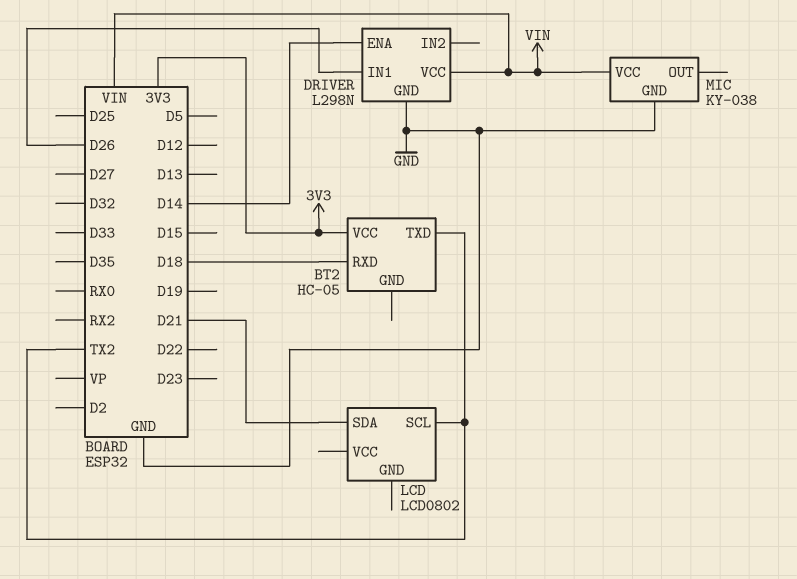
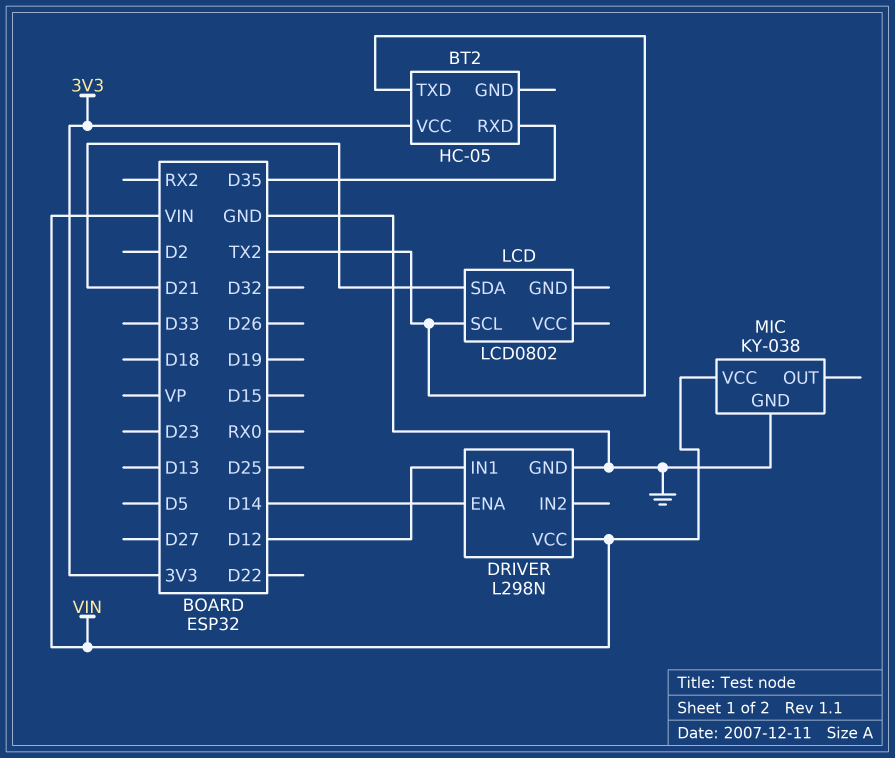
BT2 pin RXD: D18 -> D35
DRIVER pin IN1: D26 -> D12

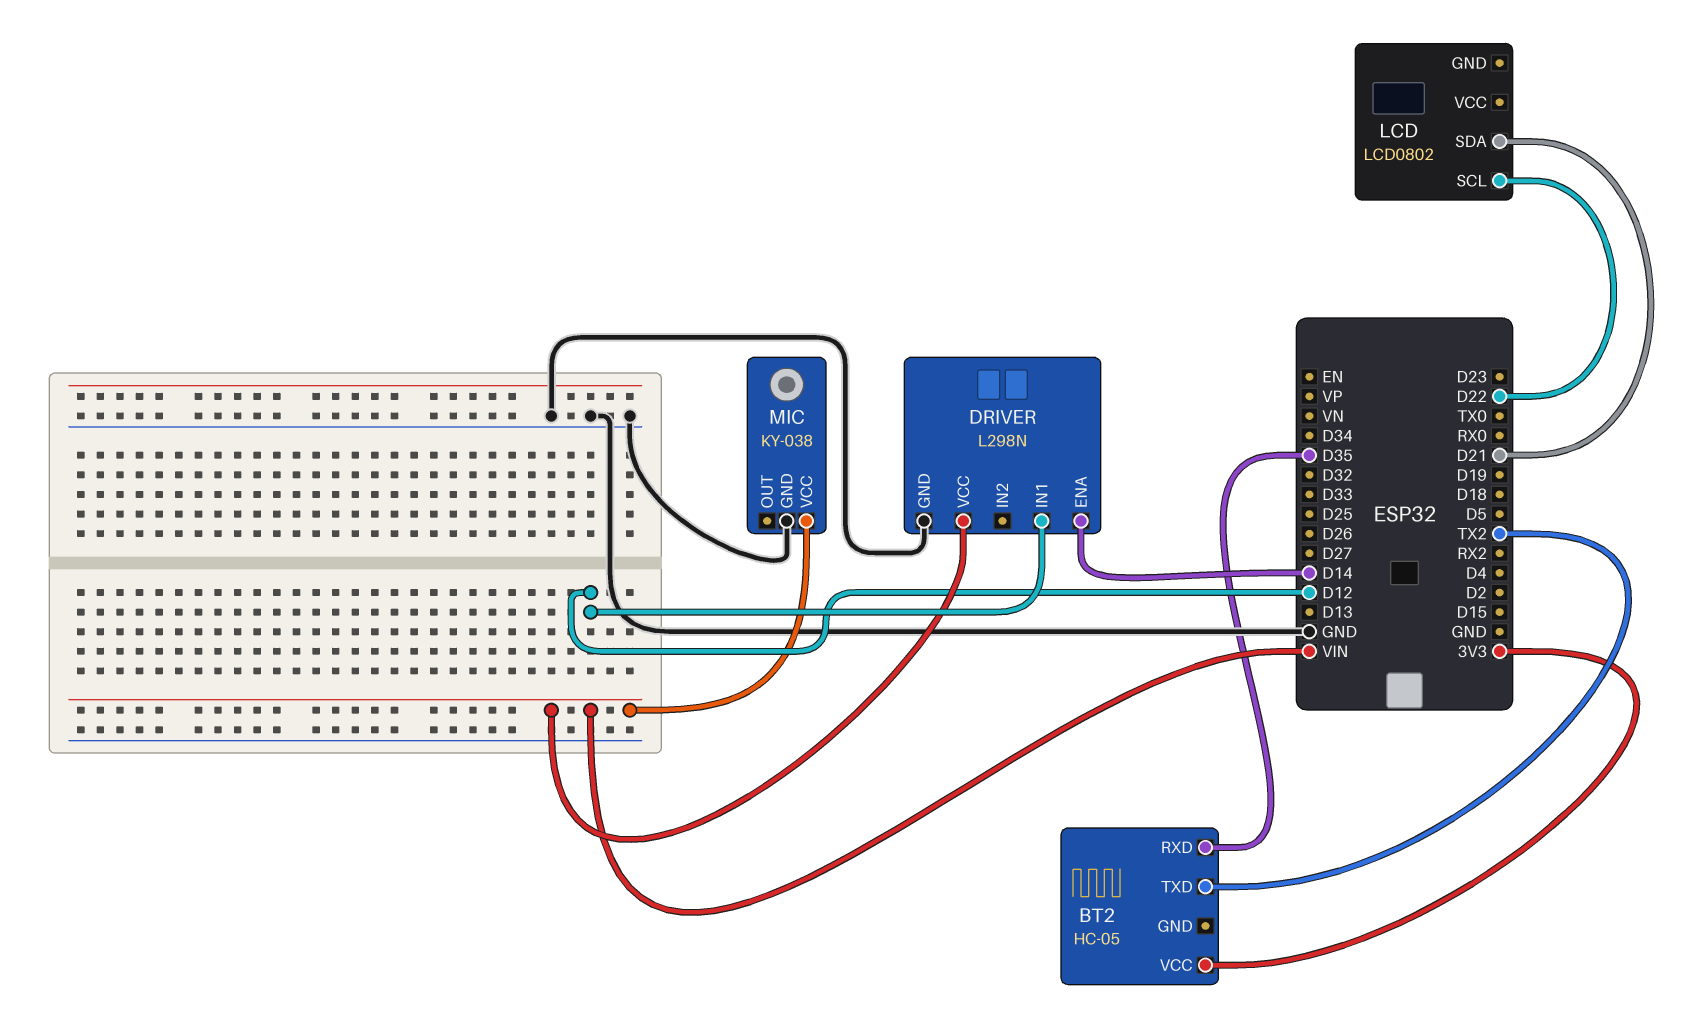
LCD pin SCL: TX2 -> D22

